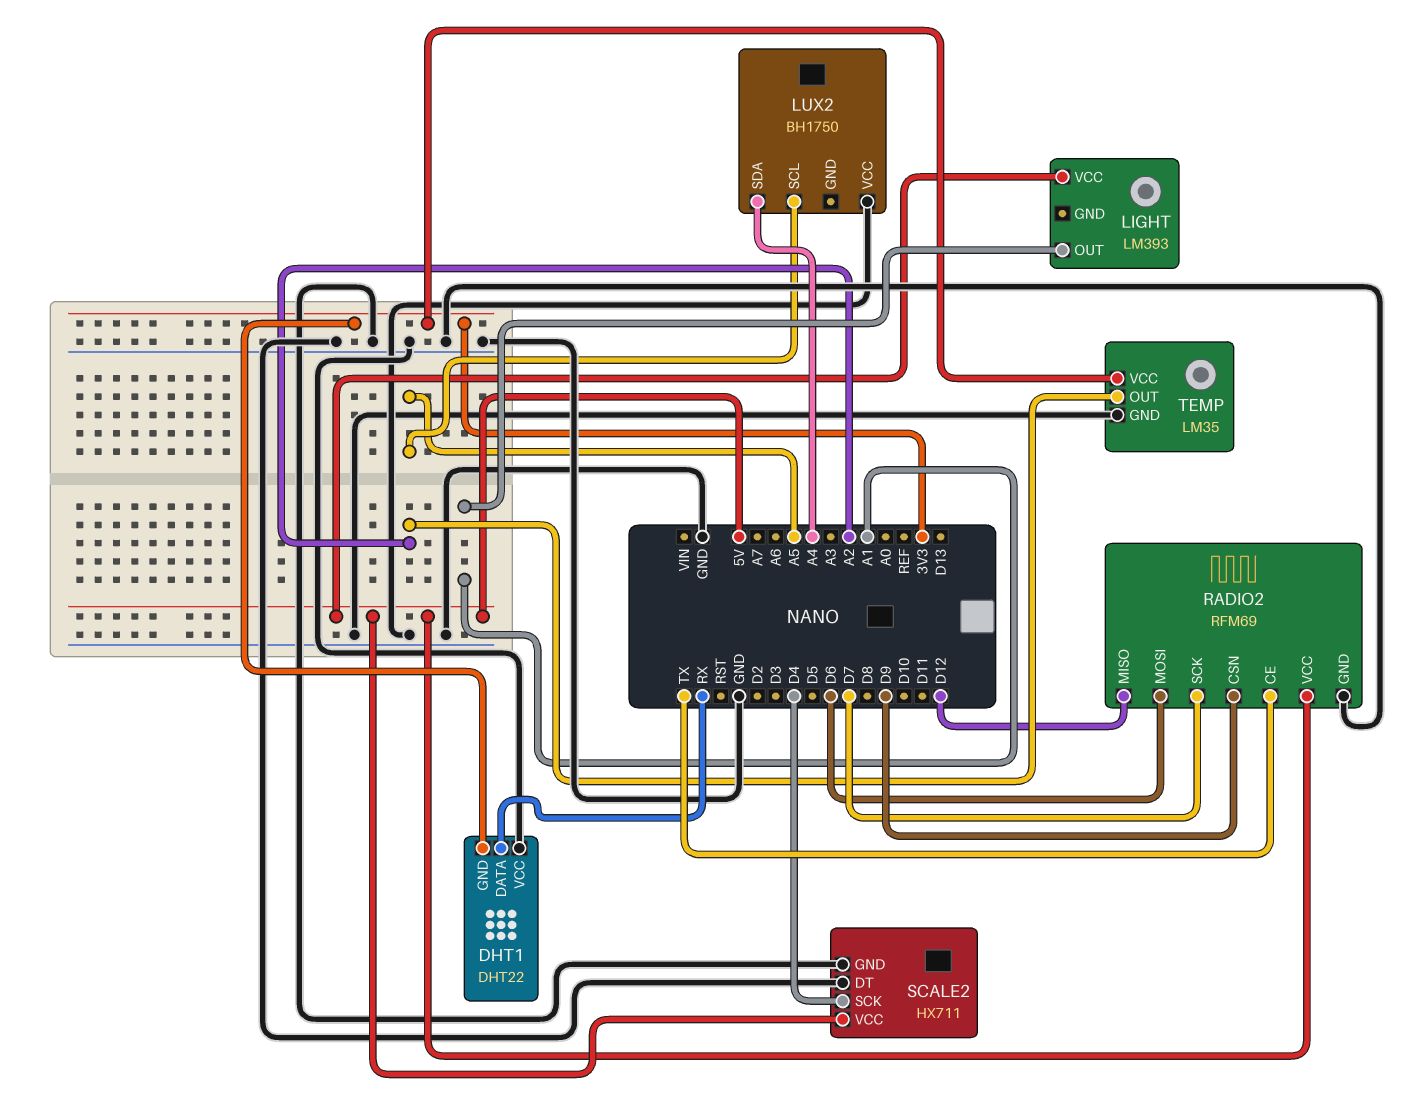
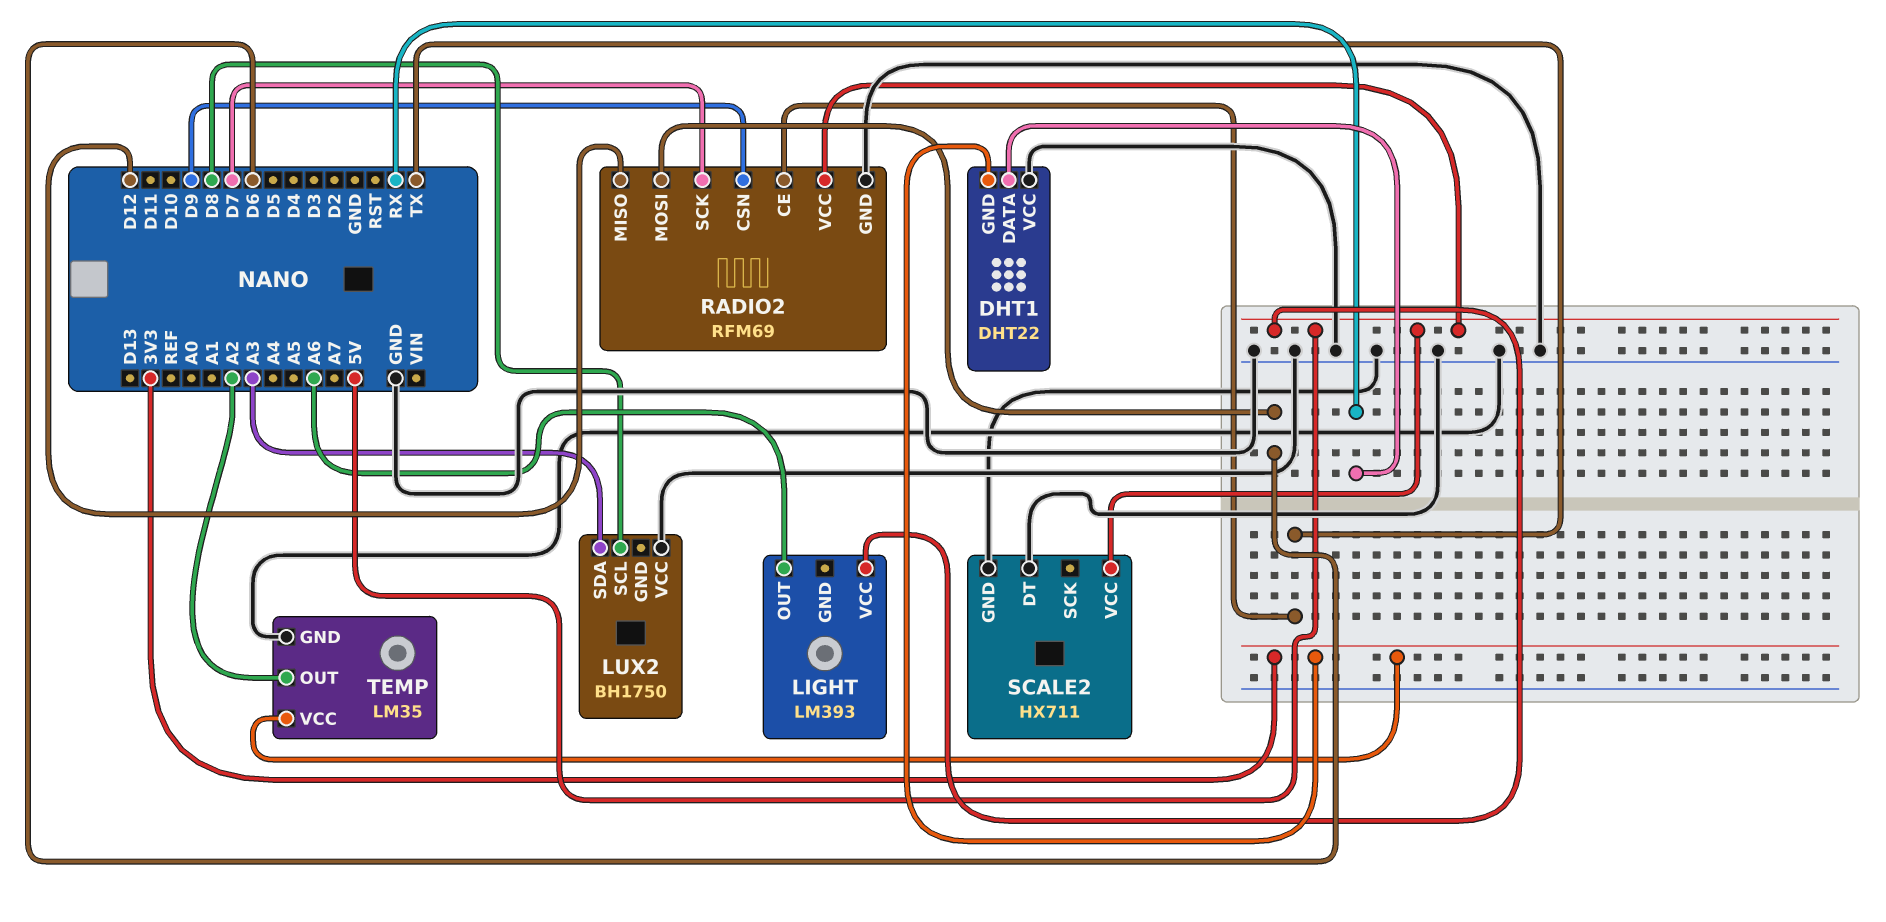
LIGHT pin OUT: A1 -> A6
LUX2 pin SCL: A5 -> D8
LUX2 pin SDA: A4 -> A3
SCALE2 pin SCK: D4 -> none

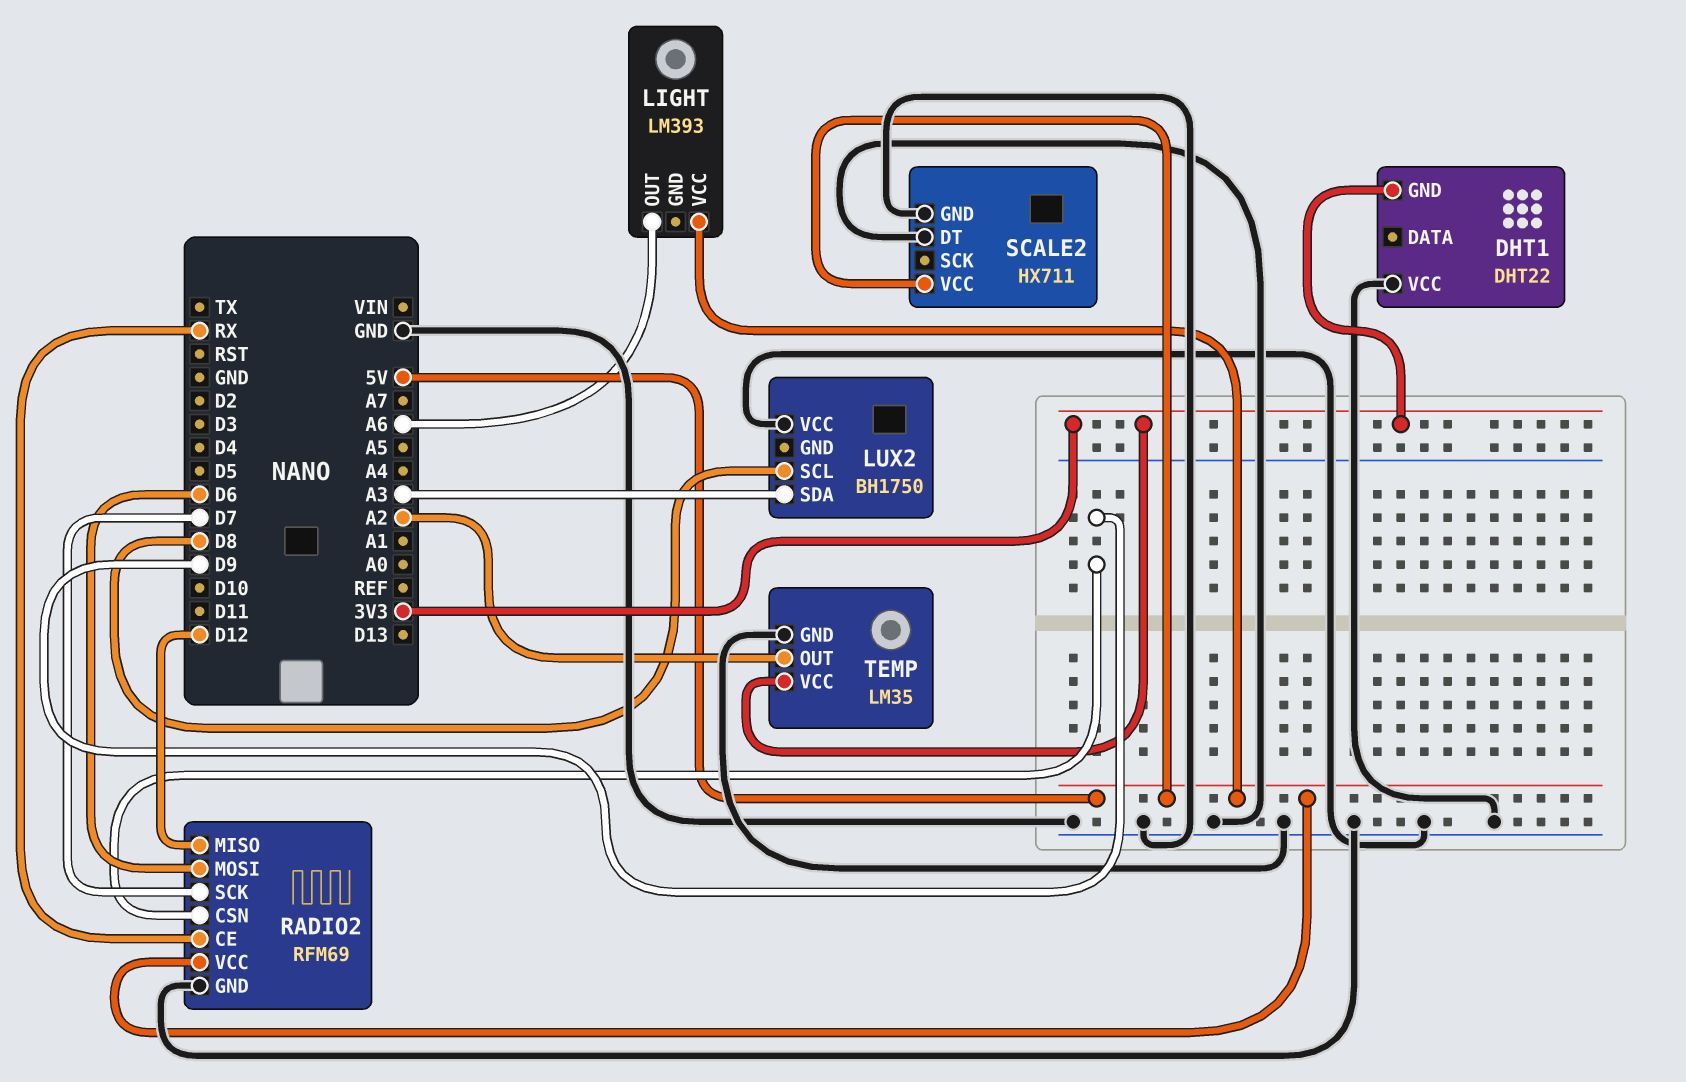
DHT1 pin DATA: RX -> none
RADIO2 pin CE: TX -> RX

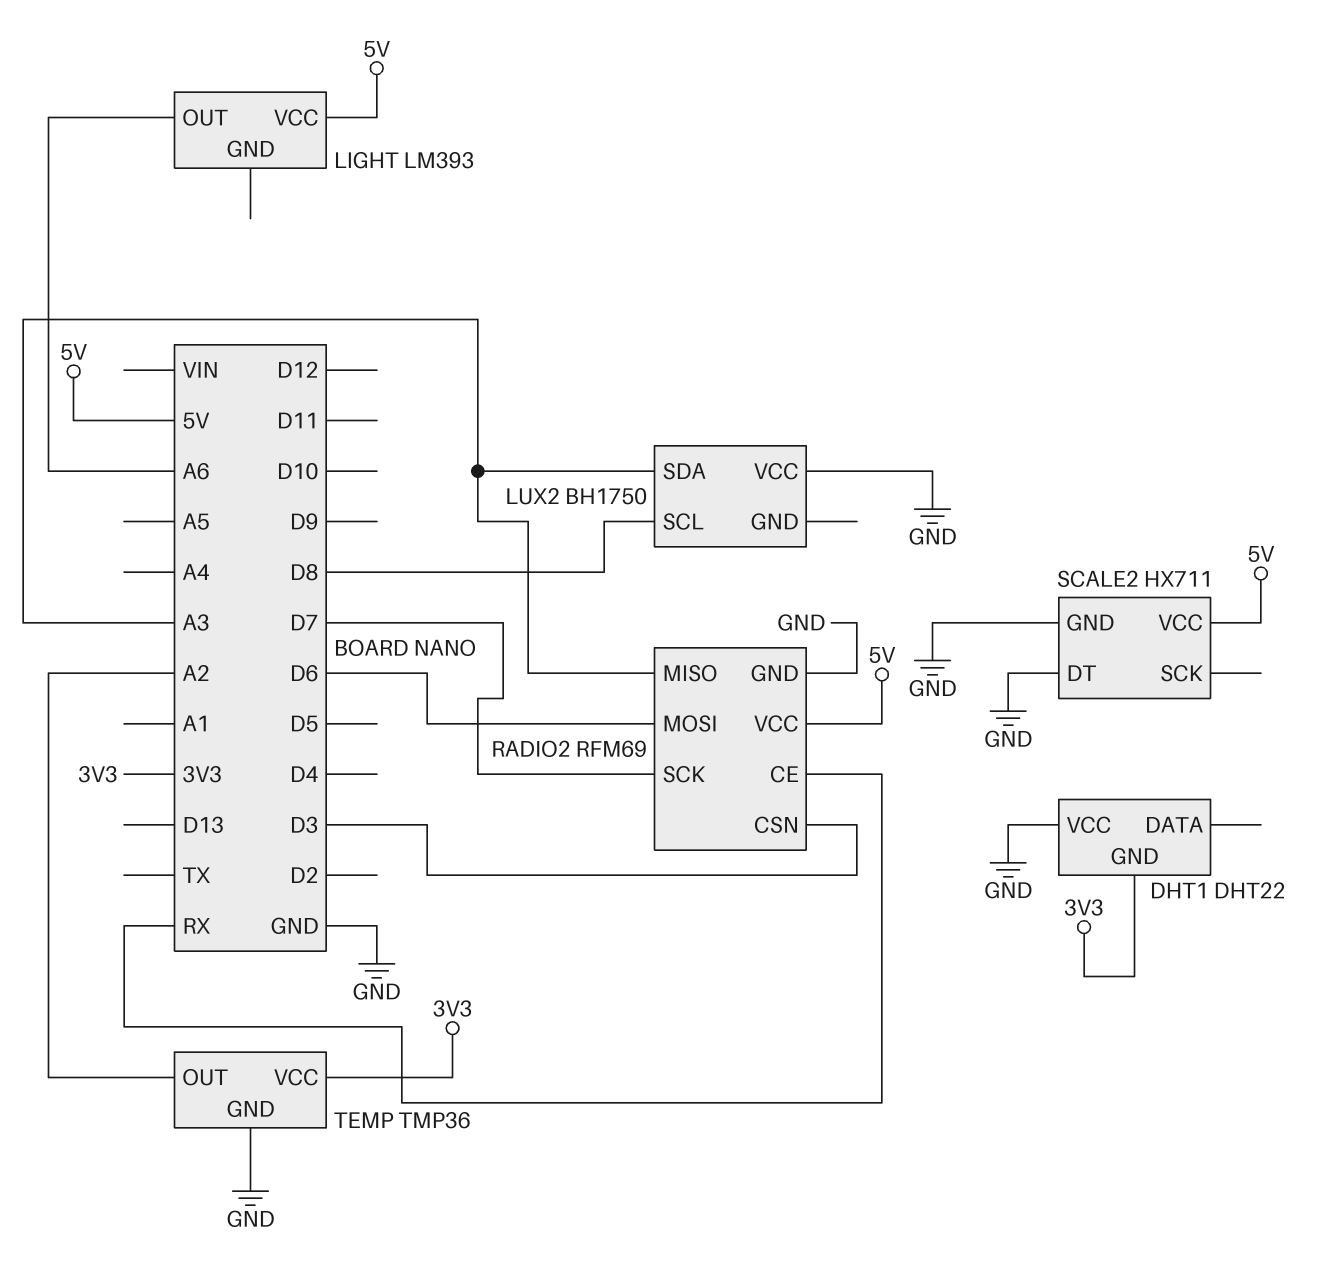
RADIO2 pin CSN: D9 -> D3
RADIO2 pin MISO: D12 -> A3
TEMP: LM35 -> TMP36

